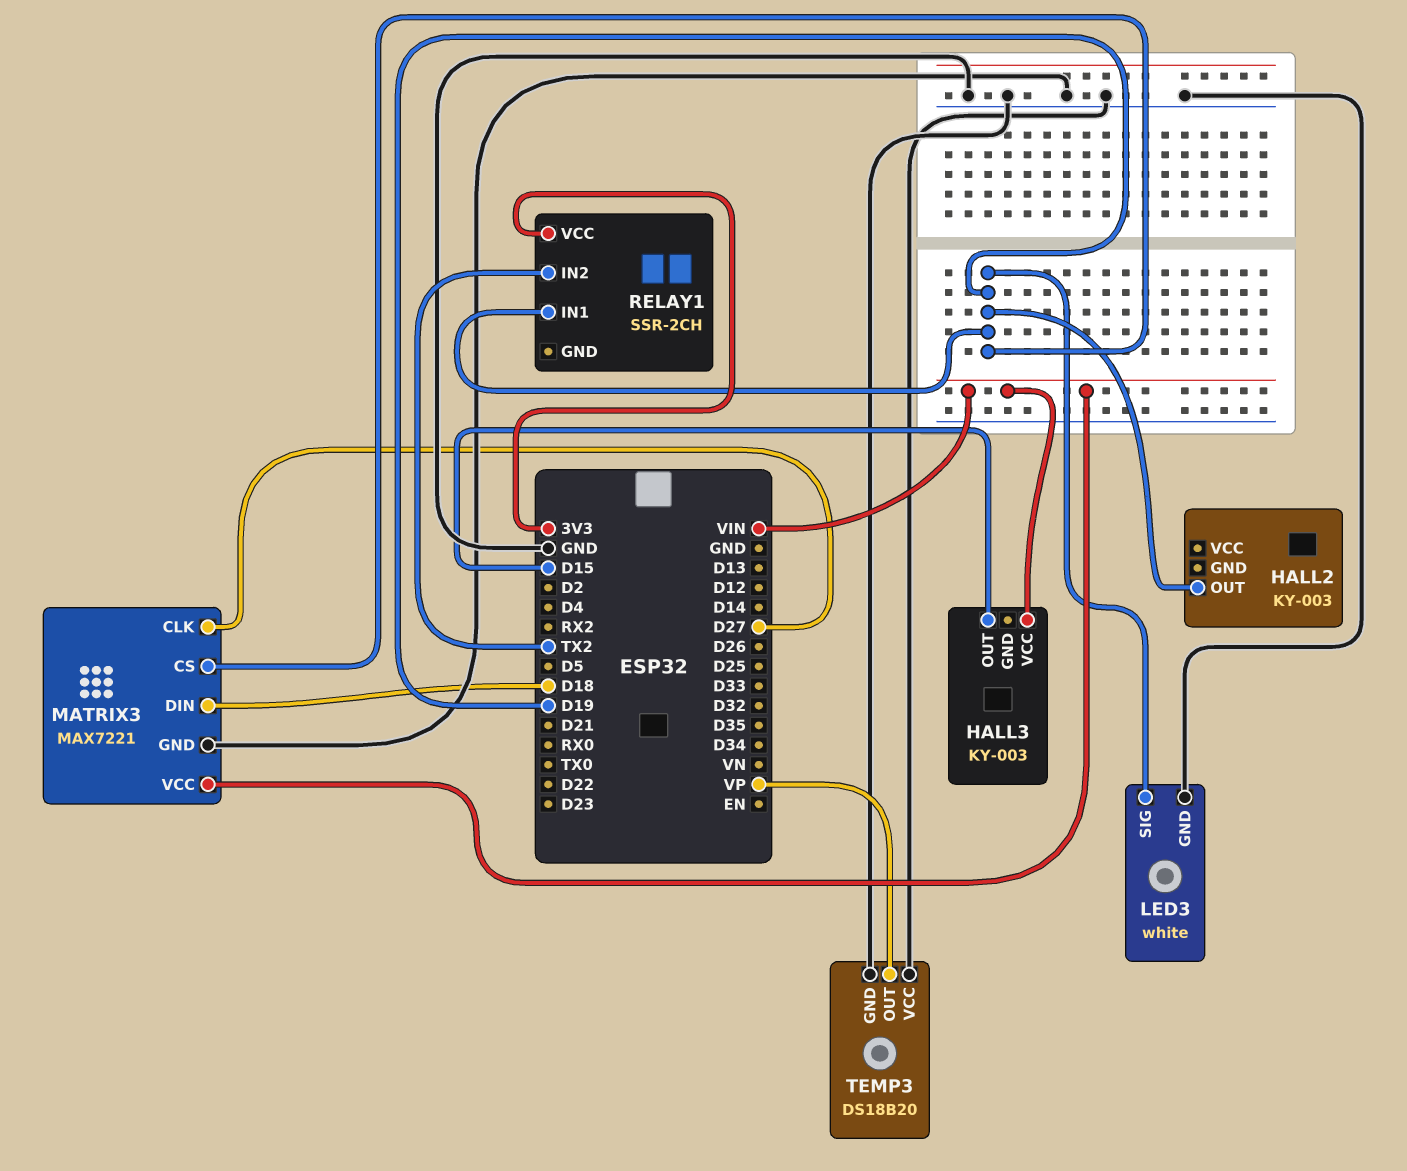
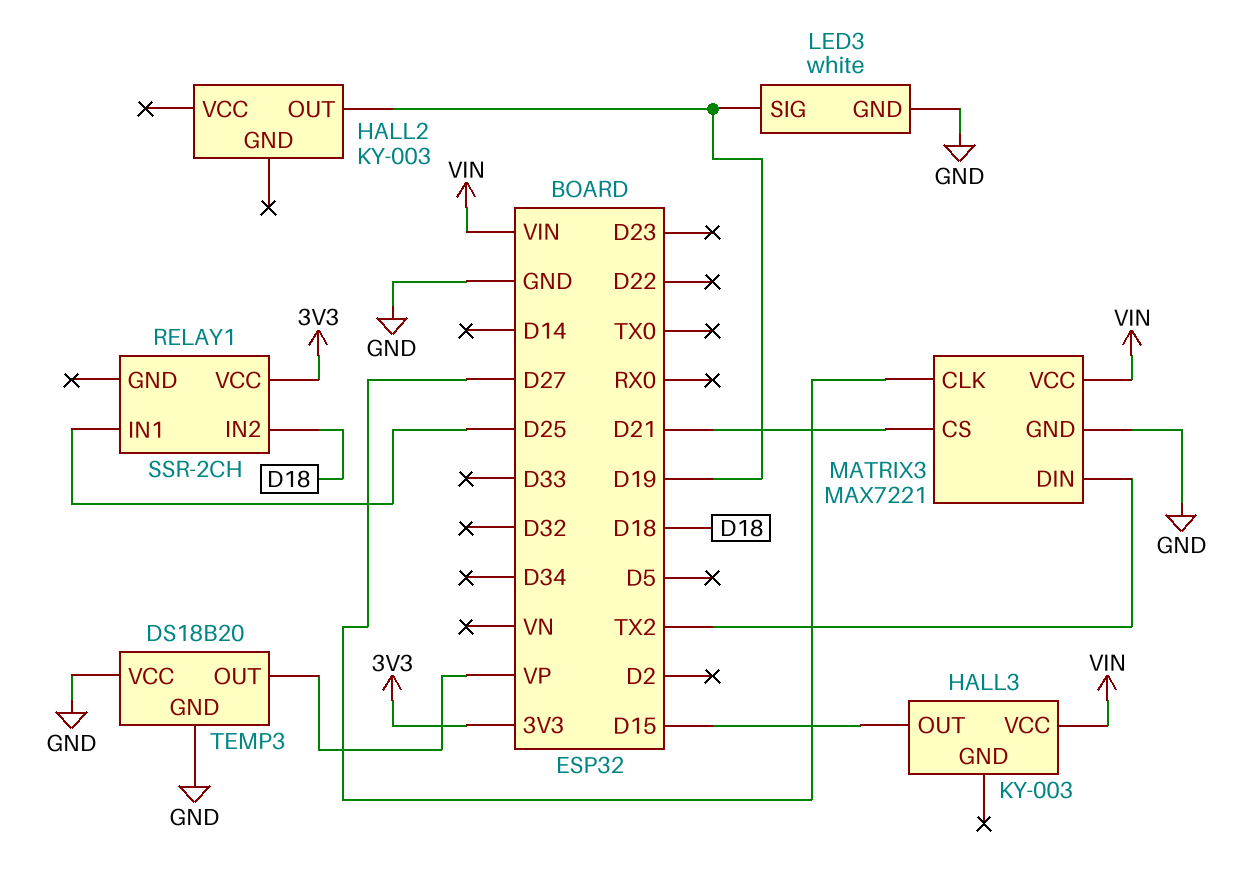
MATRIX3 pin CS: D19 -> D21
MATRIX3 pin DIN: D18 -> TX2
RELAY1 pin IN1: D19 -> D25
RELAY1 pin IN2: TX2 -> D18

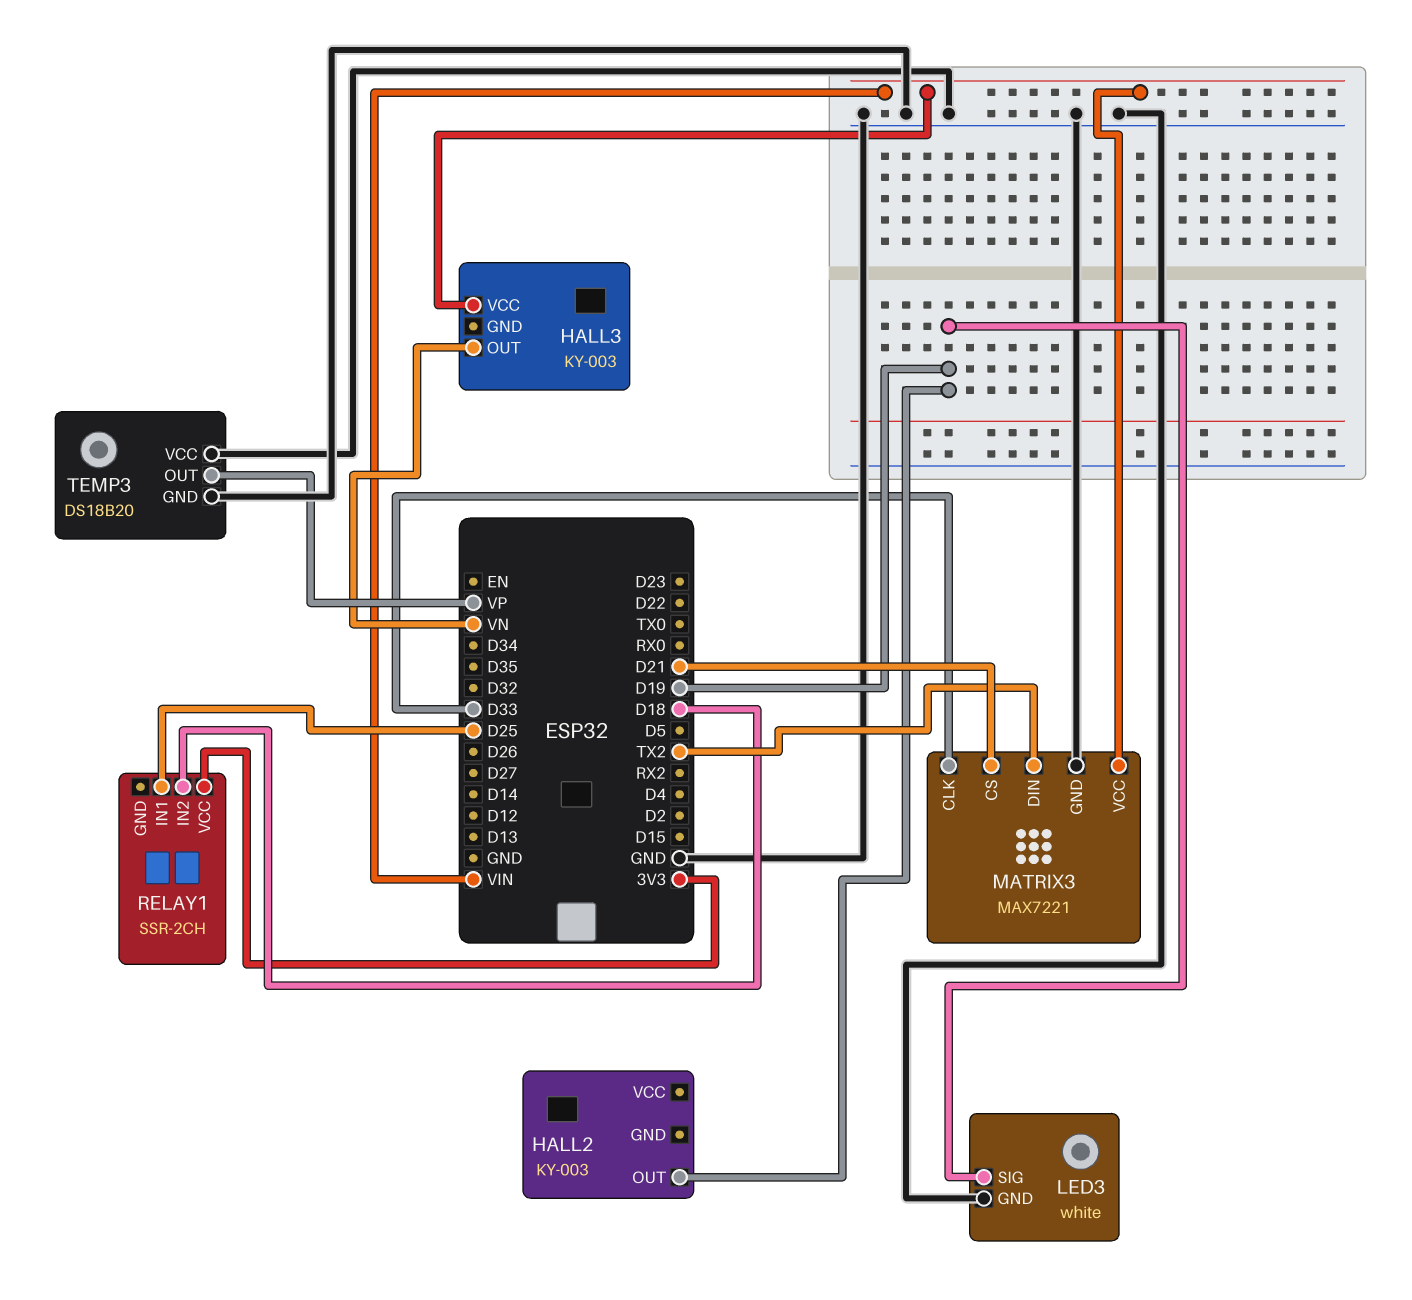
HALL3 pin OUT: D15 -> VN
MATRIX3 pin CLK: D27 -> D33

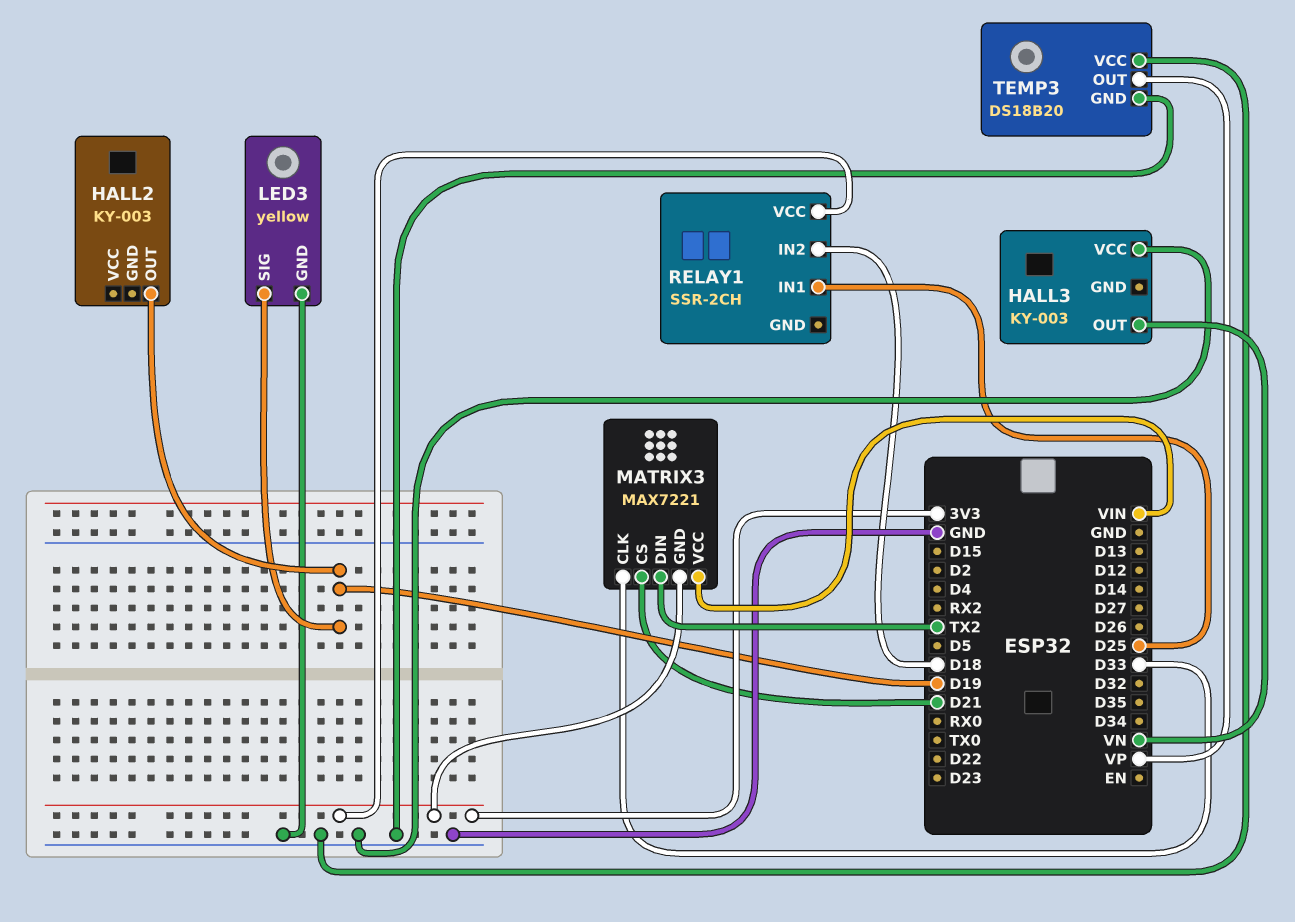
HALL3 pin VCC: VIN -> GND
LED3: white -> yellow
MATRIX3 pin GND: GND -> 3V3

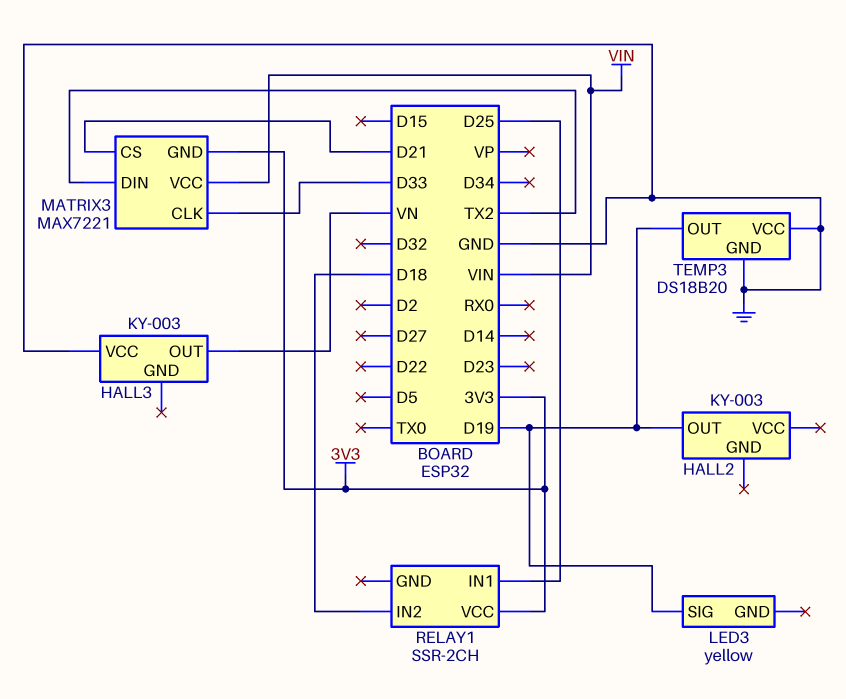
LED3 pin GND: GND -> none
TEMP3 pin OUT: VP -> D19

